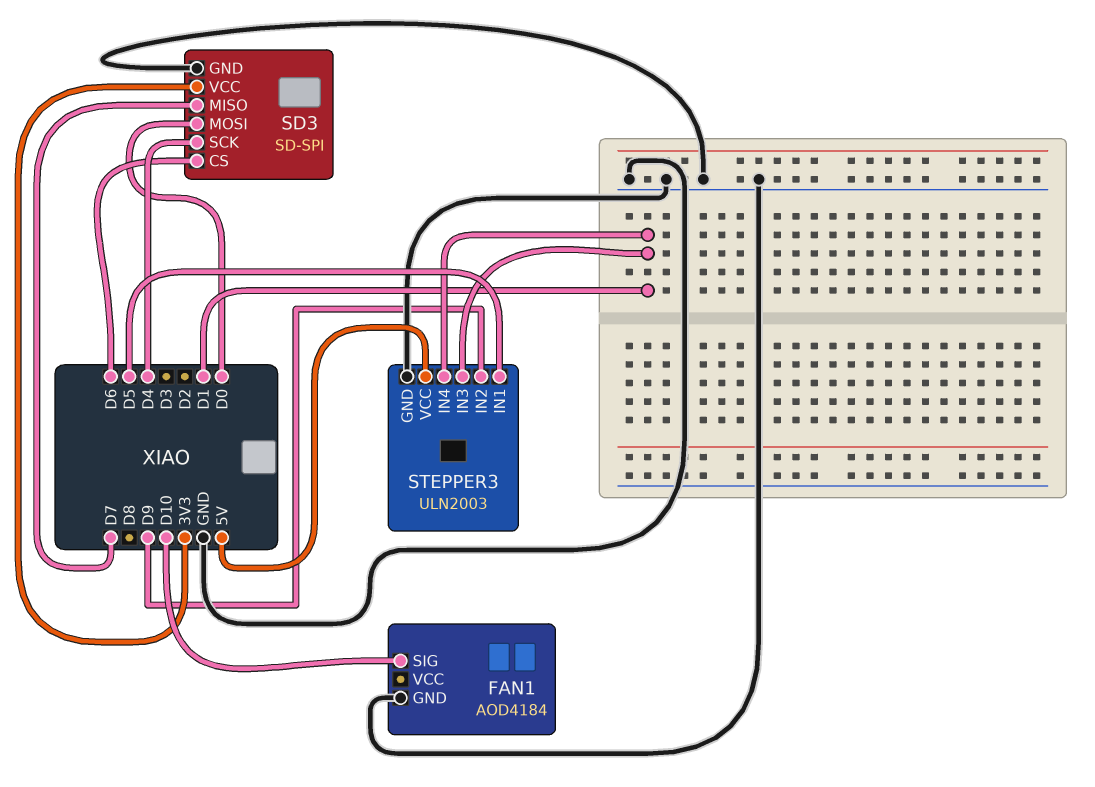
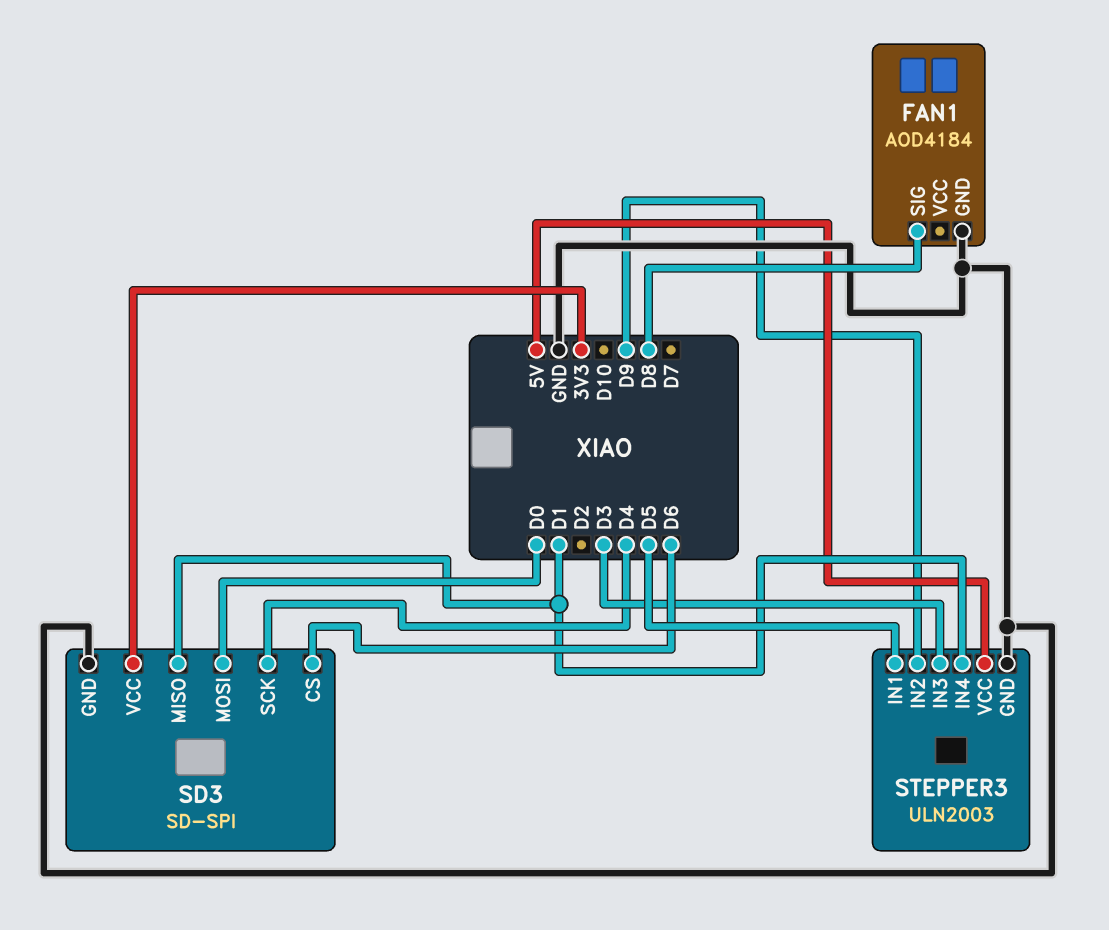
FAN1 pin SIG: D10 -> D8
SD3 pin MISO: D7 -> D1
STEPPER3 pin IN3: D1 -> D3

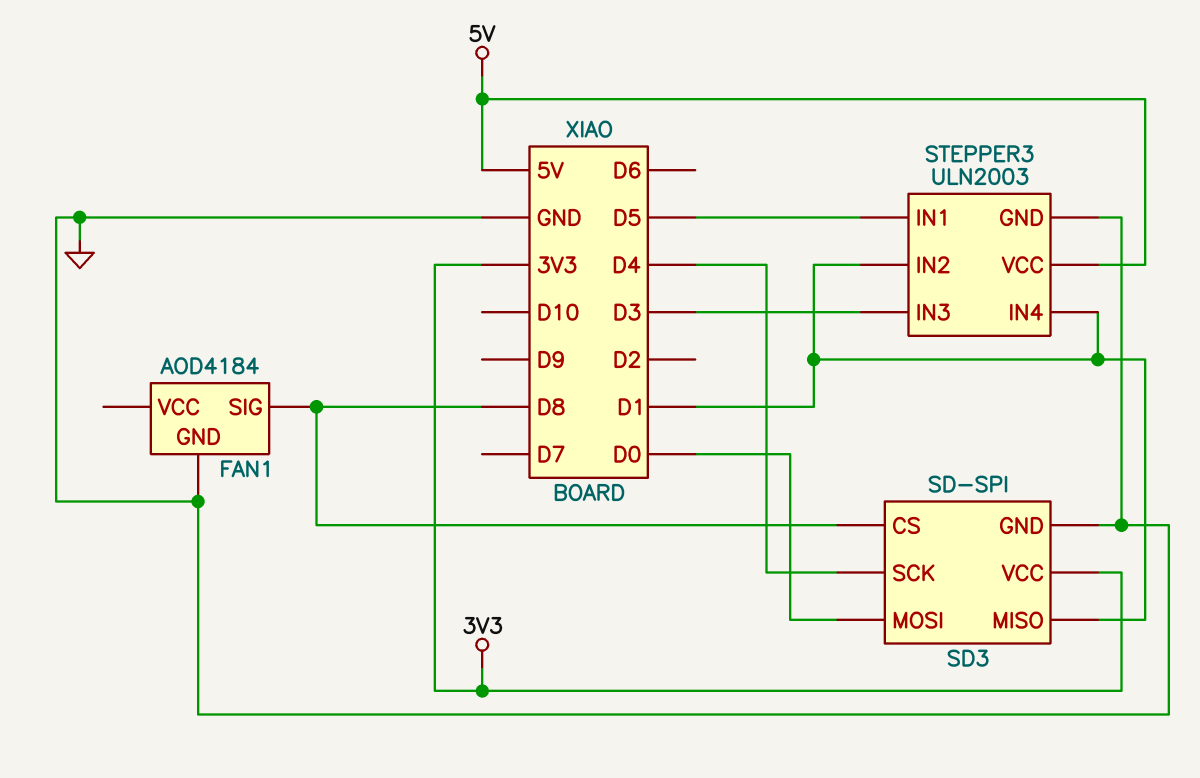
SD3 pin CS: D6 -> D8
STEPPER3 pin IN2: D9 -> D1

